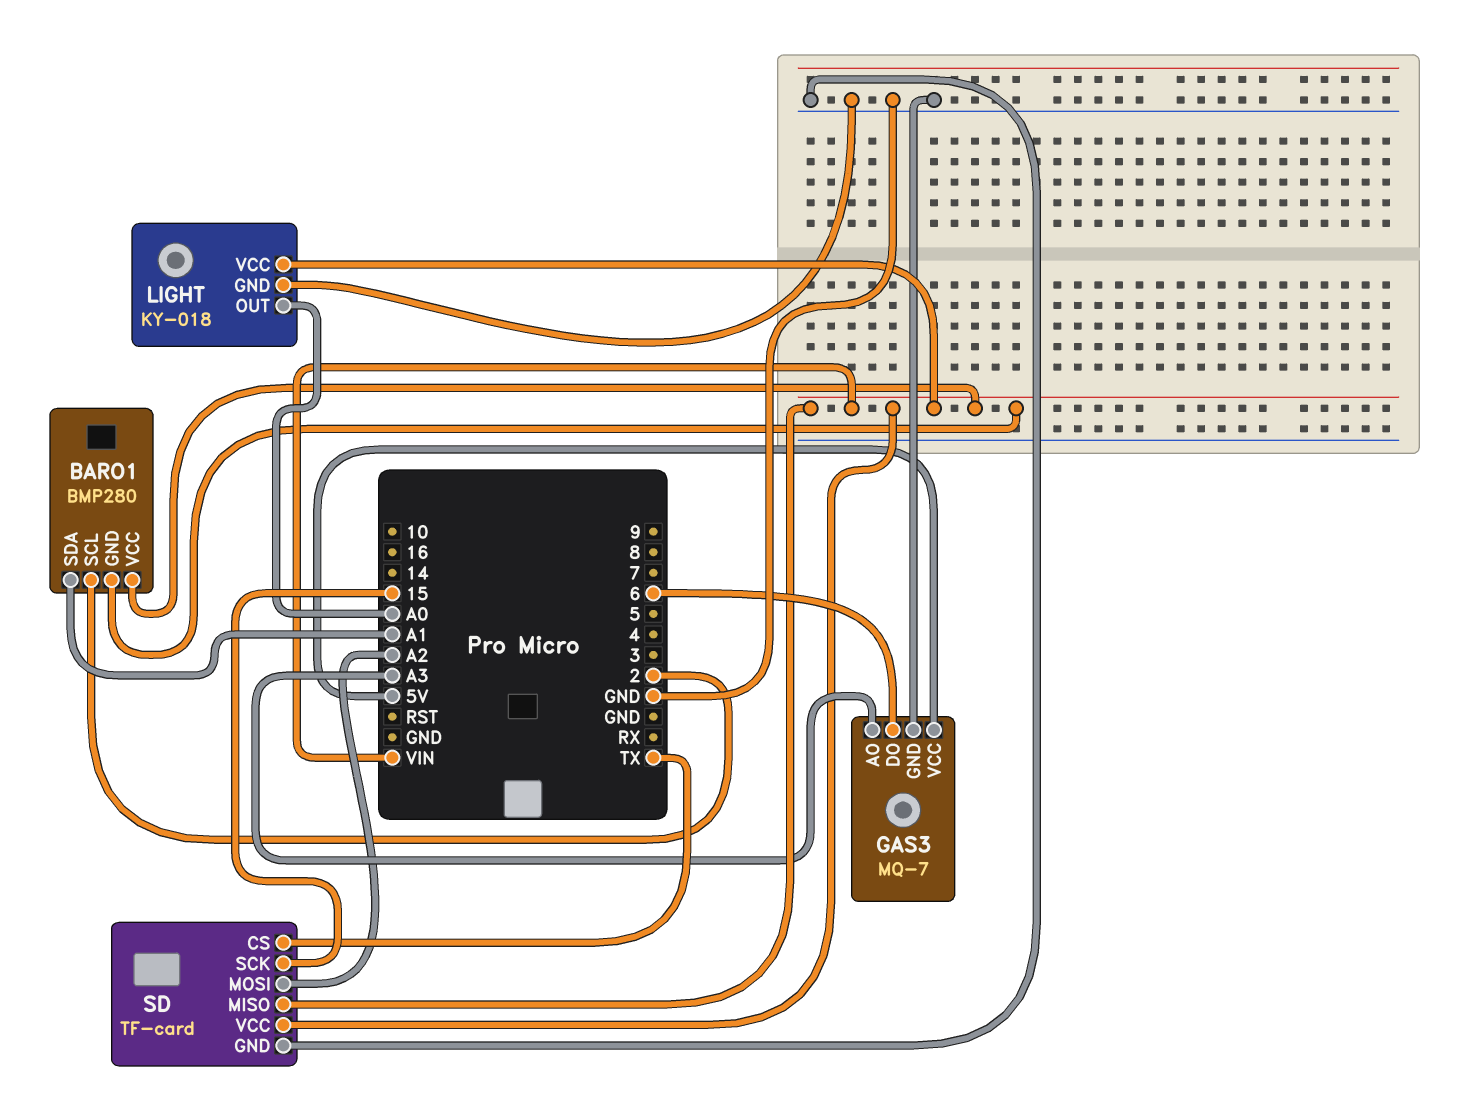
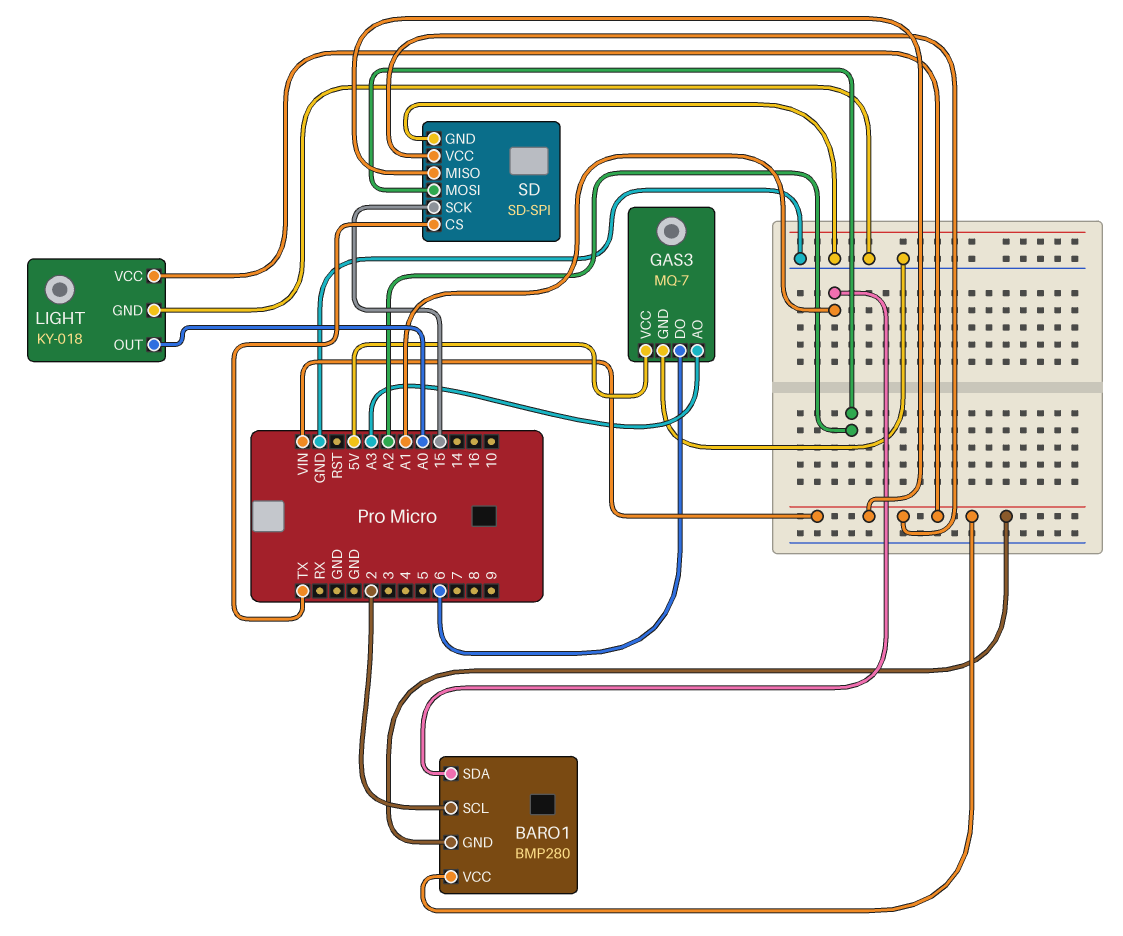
SD: TF-card -> SD-SPI

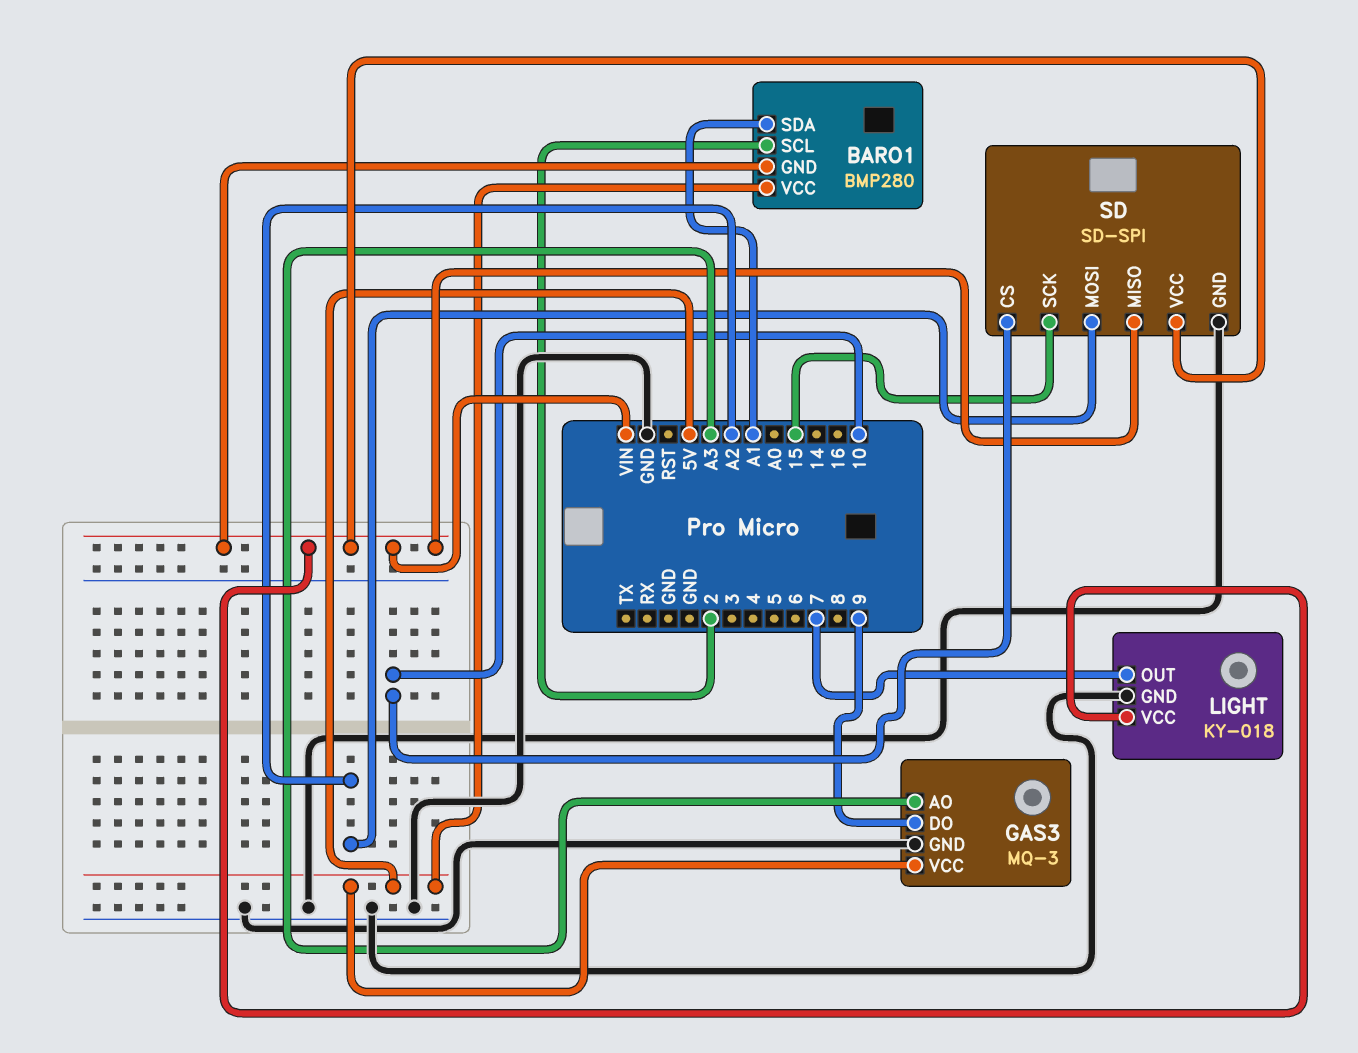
BARO1 pin VCC: VIN -> 5V
GAS3: MQ-7 -> MQ-3
GAS3 pin DO: 6 -> 9
LIGHT pin OUT: A0 -> 7
SD pin CS: TX -> 10

